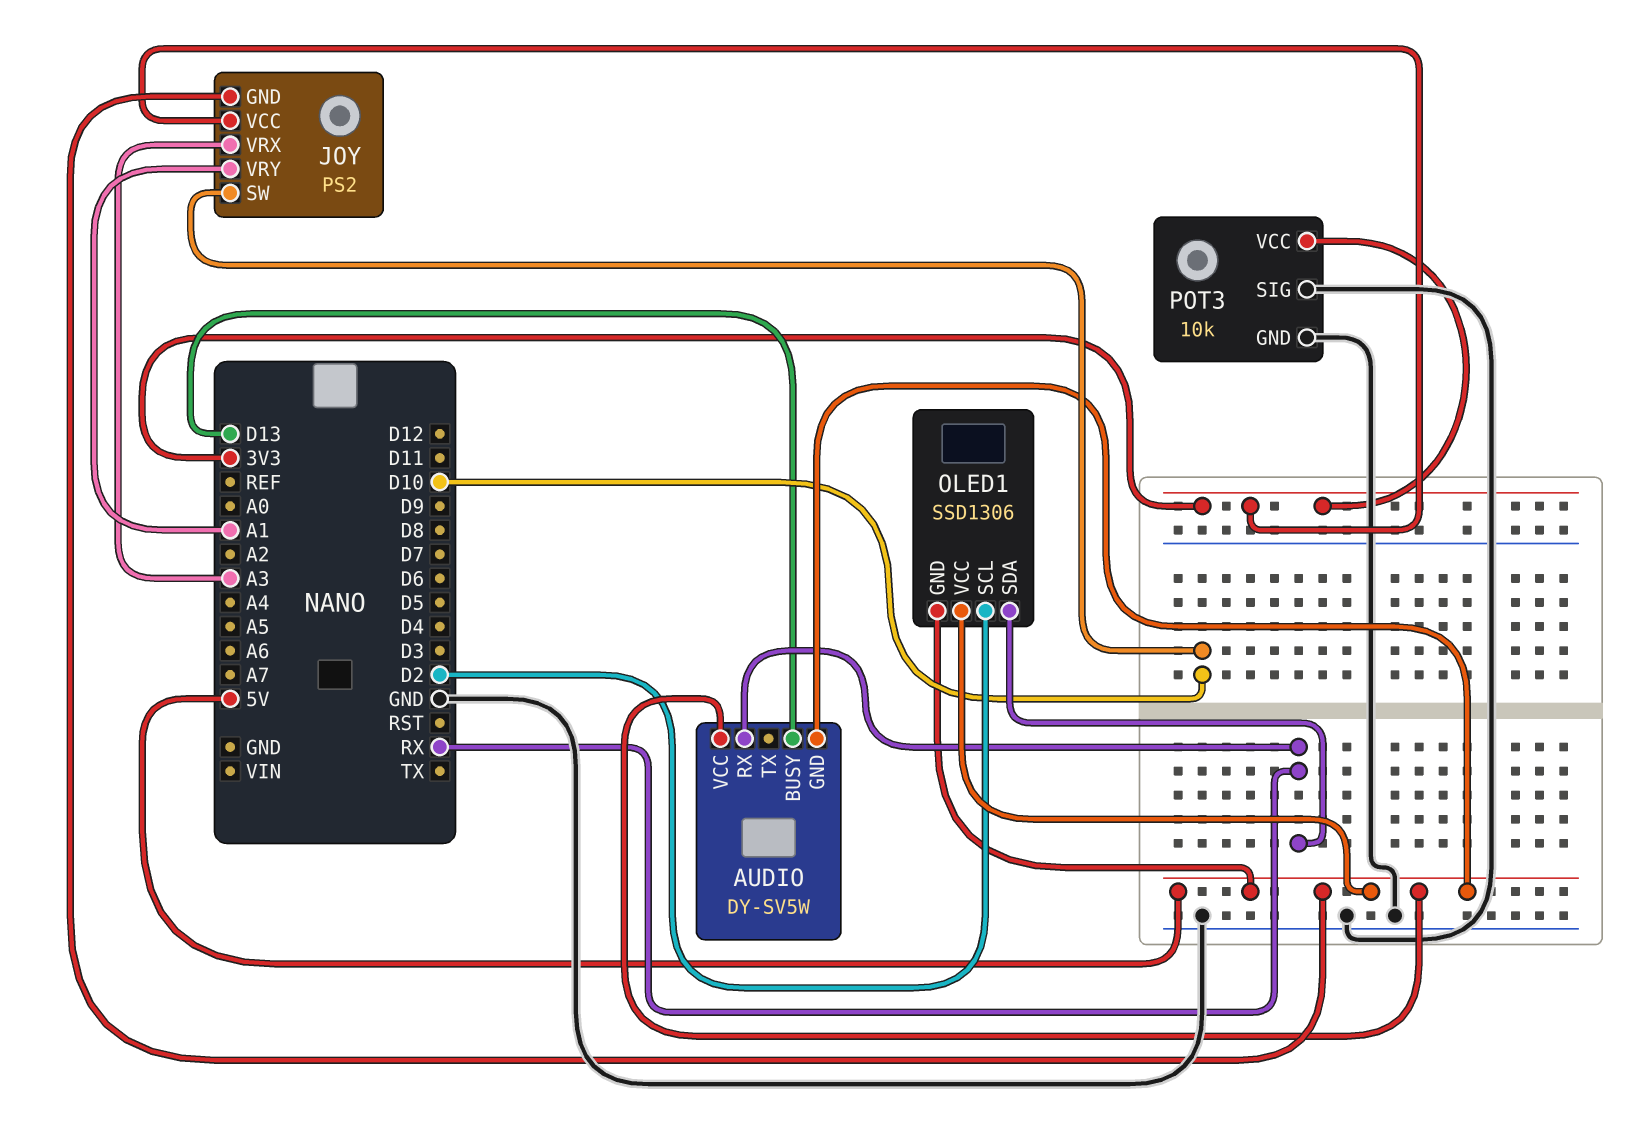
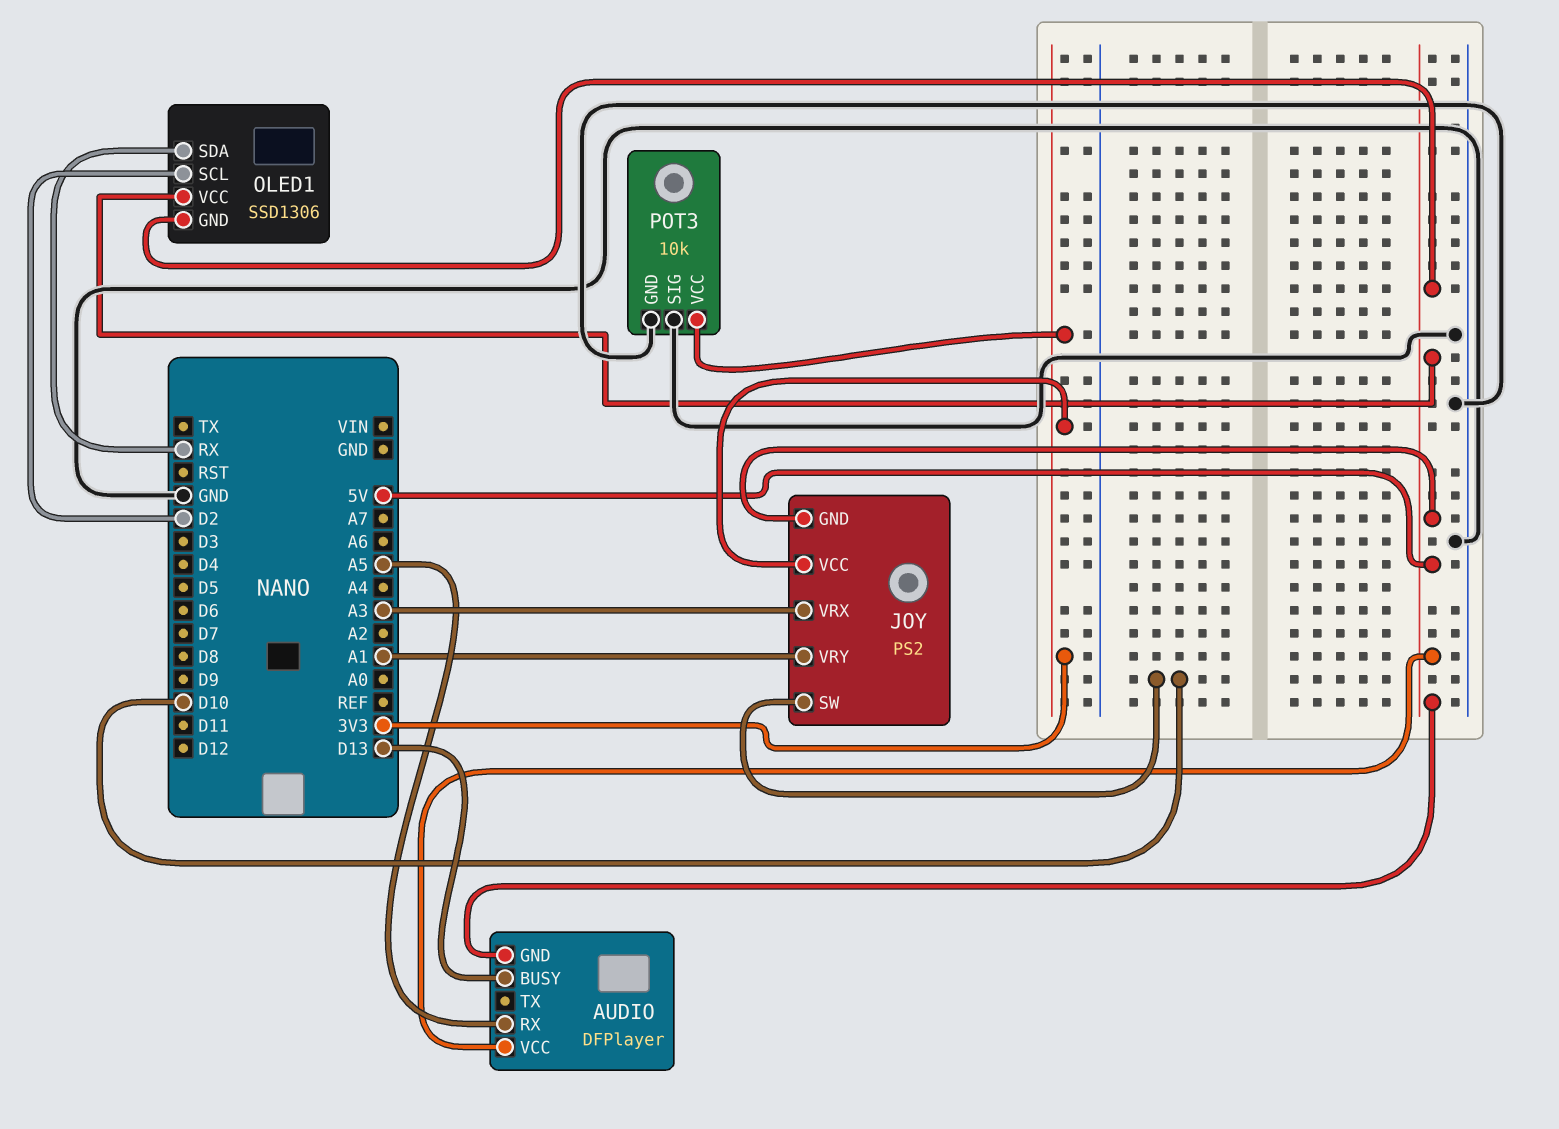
AUDIO: DY-SV5W -> DFPlayer
AUDIO pin RX: RX -> A5

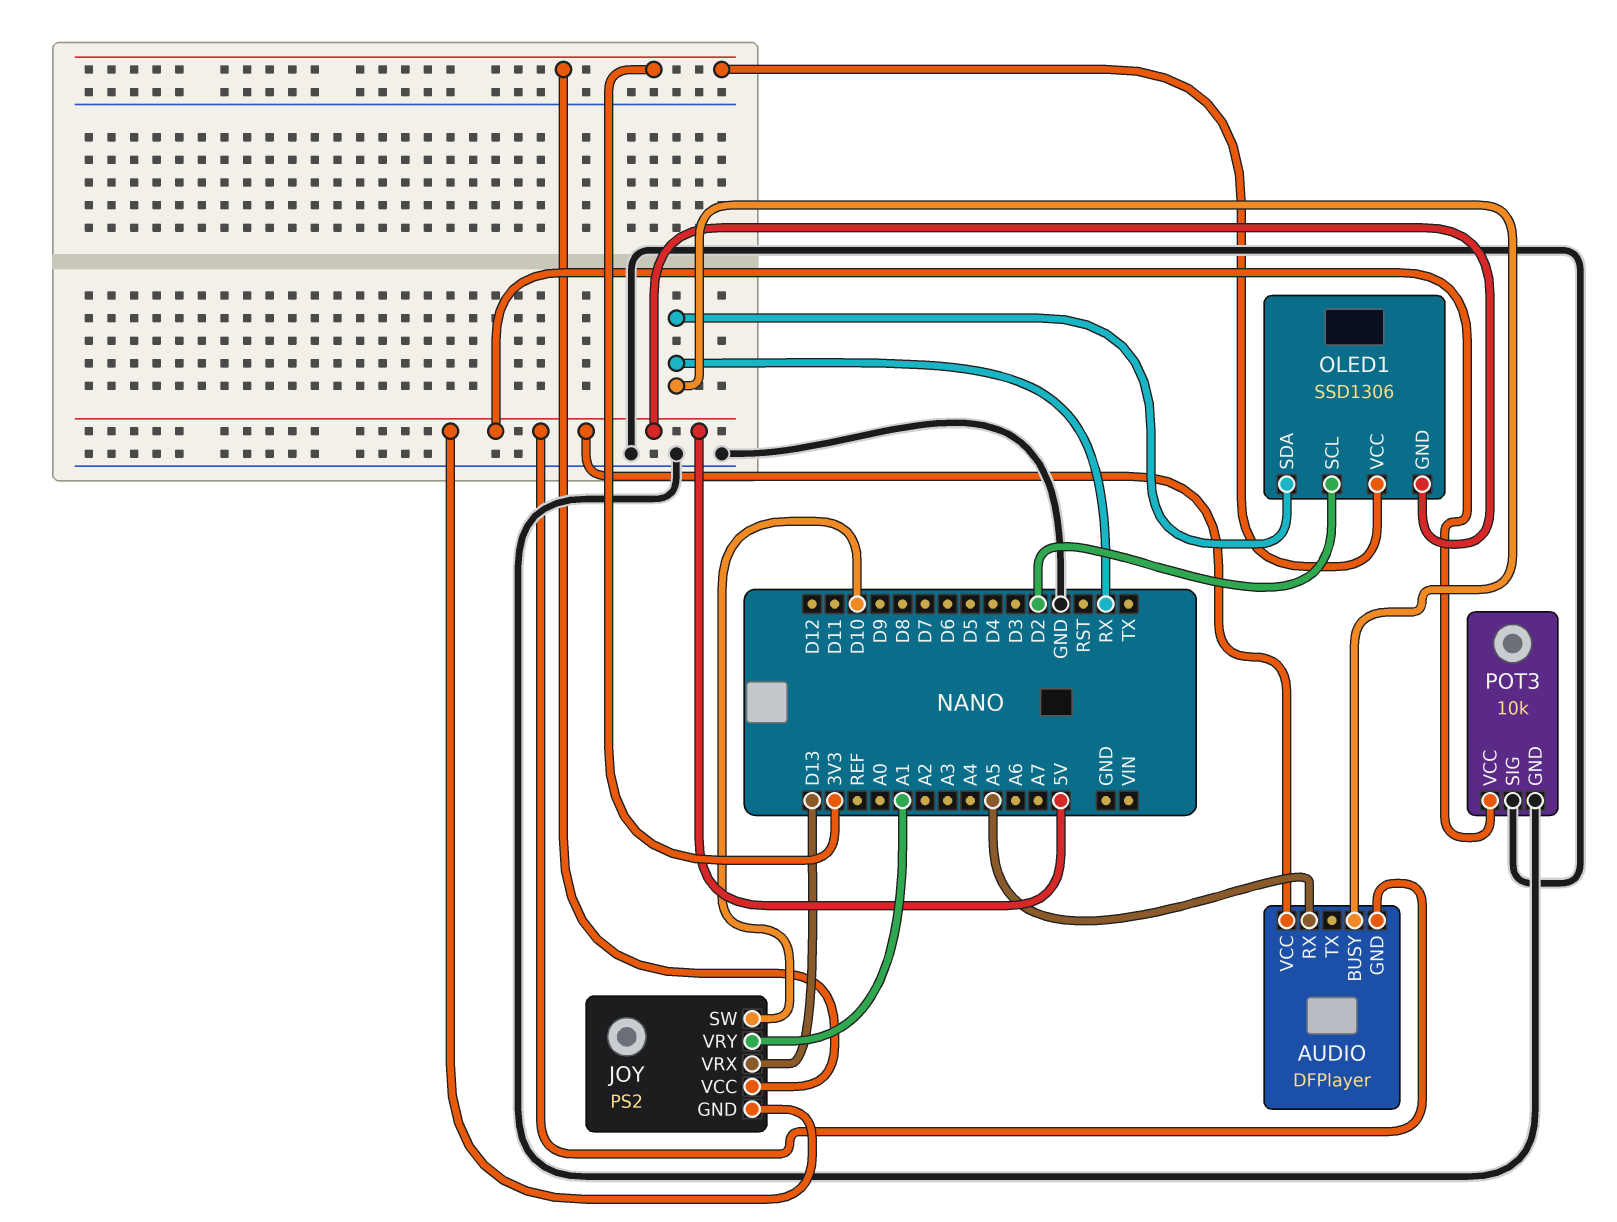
AUDIO pin BUSY: D13 -> RX
JOY pin VRX: A3 -> D13
OLED1 pin VCC: 5V -> 3V3
POT3 pin VCC: 3V3 -> 5V

